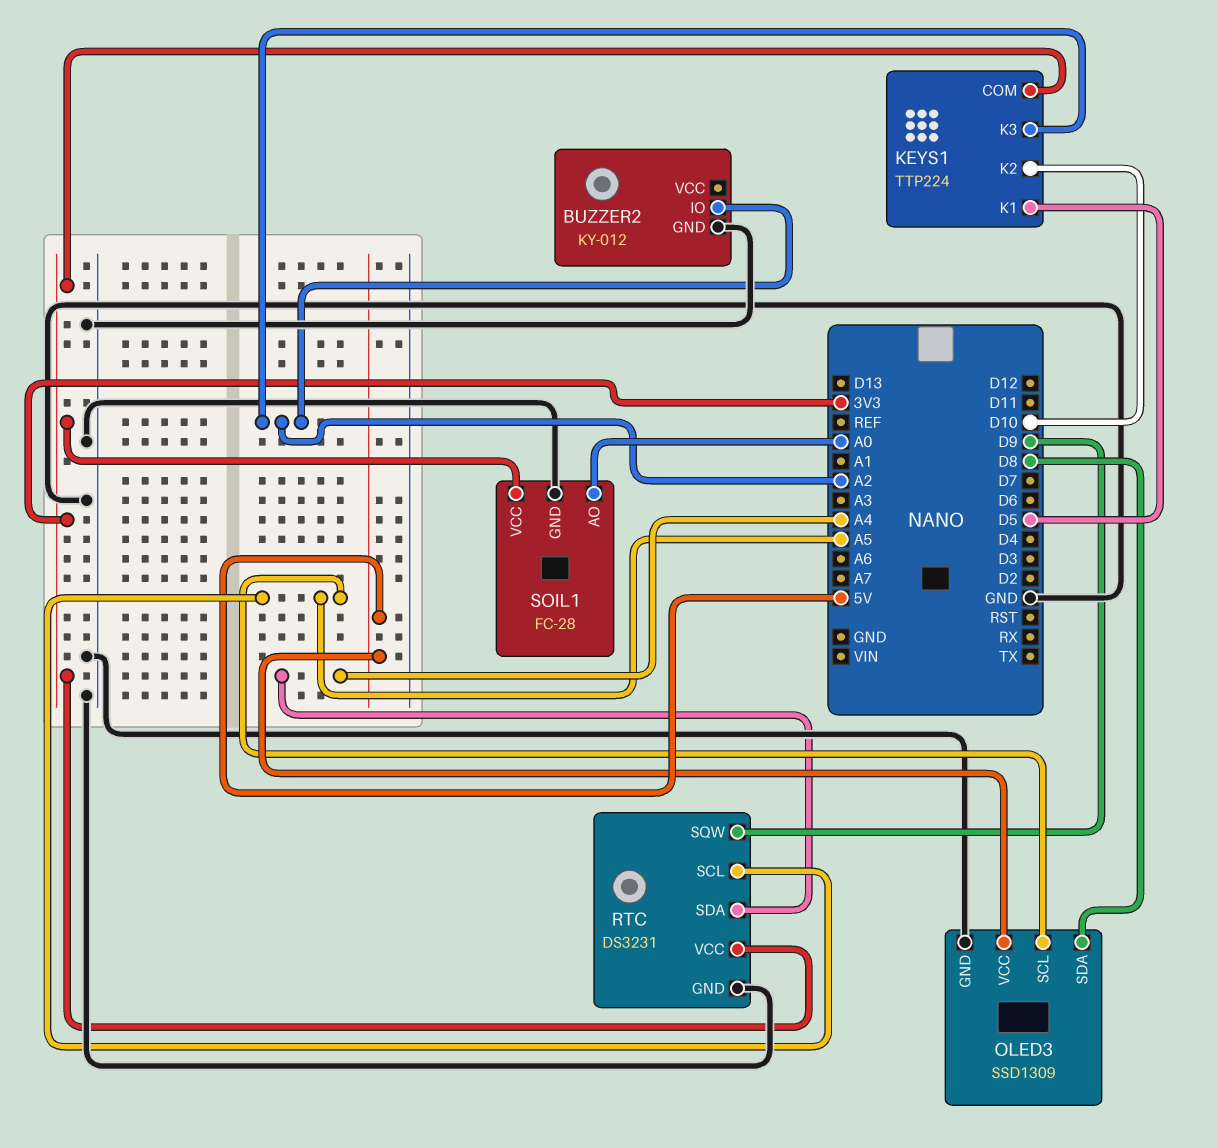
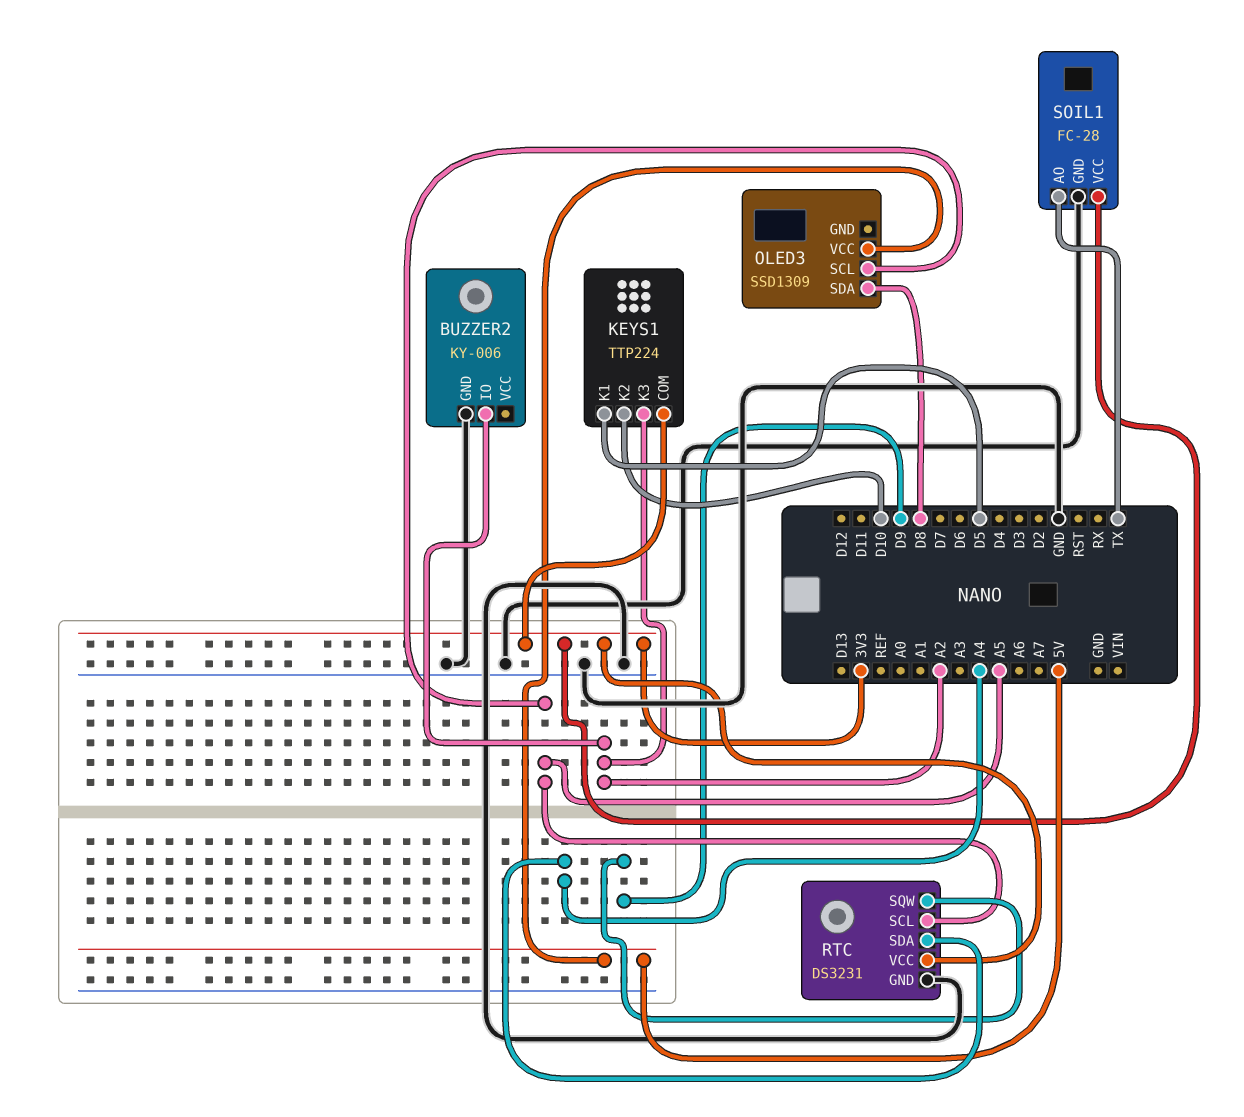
BUZZER2: KY-012 -> KY-006
OLED3 pin GND: GND -> none
SOIL1 pin AO: A0 -> TX

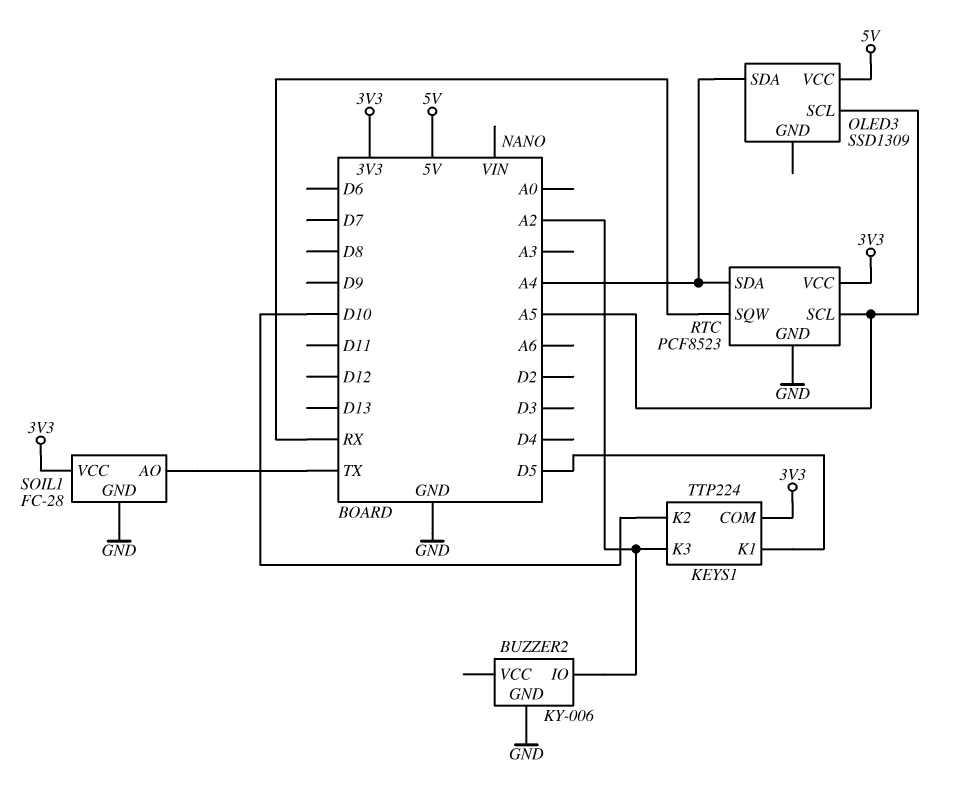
OLED3 pin SDA: D8 -> A4
RTC: DS3231 -> PCF8523
RTC pin SQW: D9 -> RX

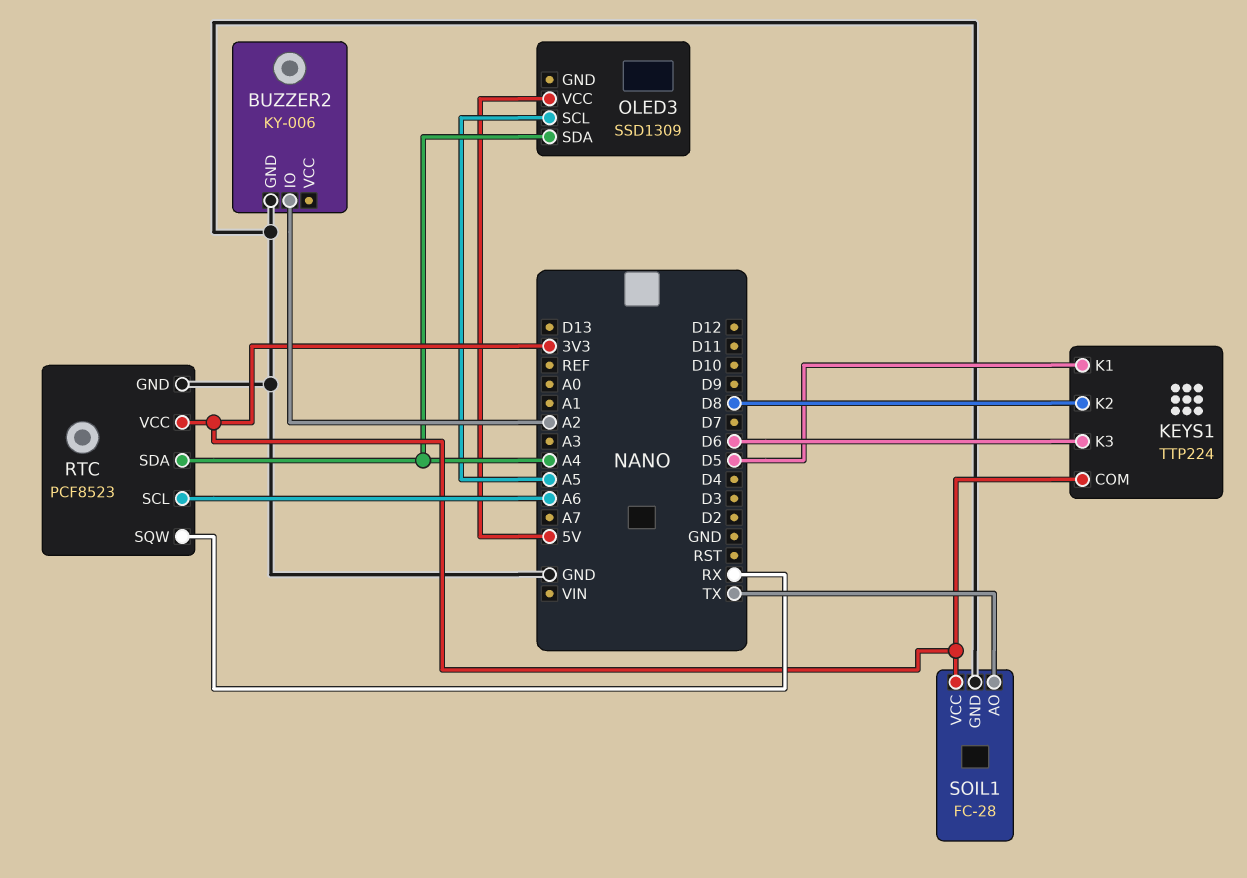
KEYS1 pin K2: D10 -> D8
KEYS1 pin K3: A2 -> D6
RTC pin SCL: A5 -> A6

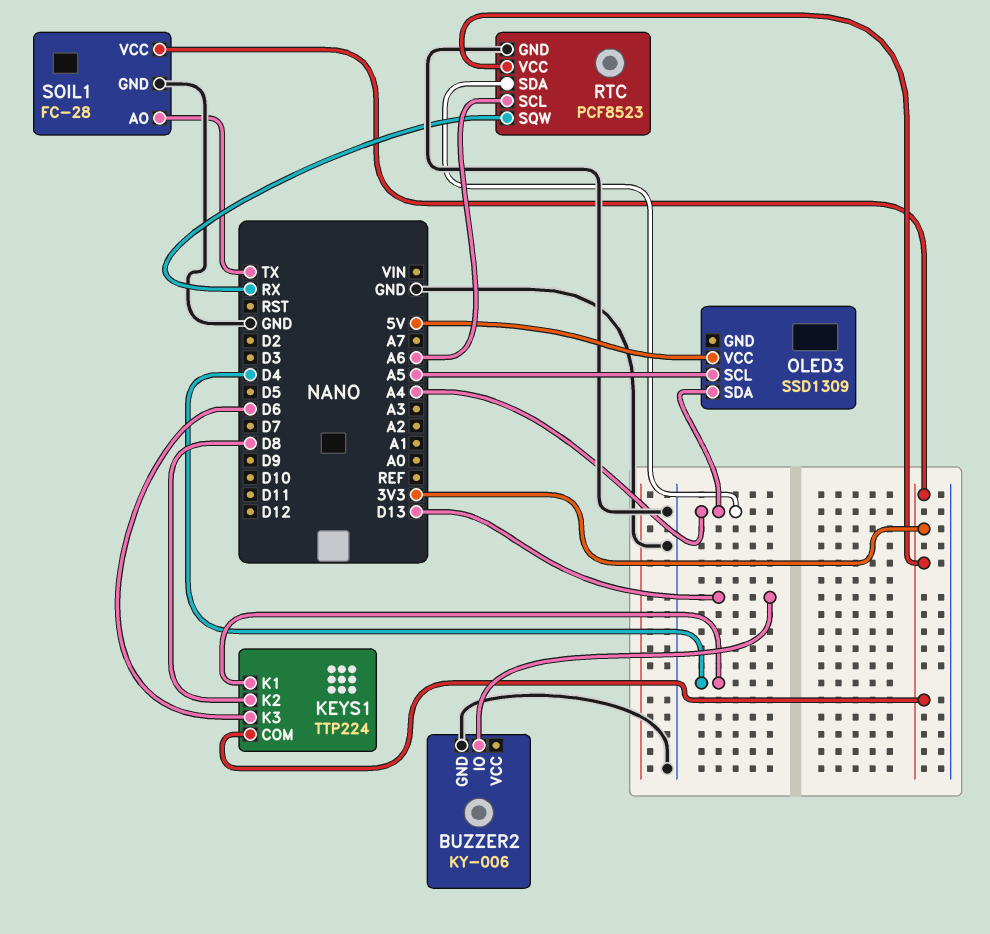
BUZZER2 pin IO: A2 -> D13
KEYS1 pin K1: D5 -> D4

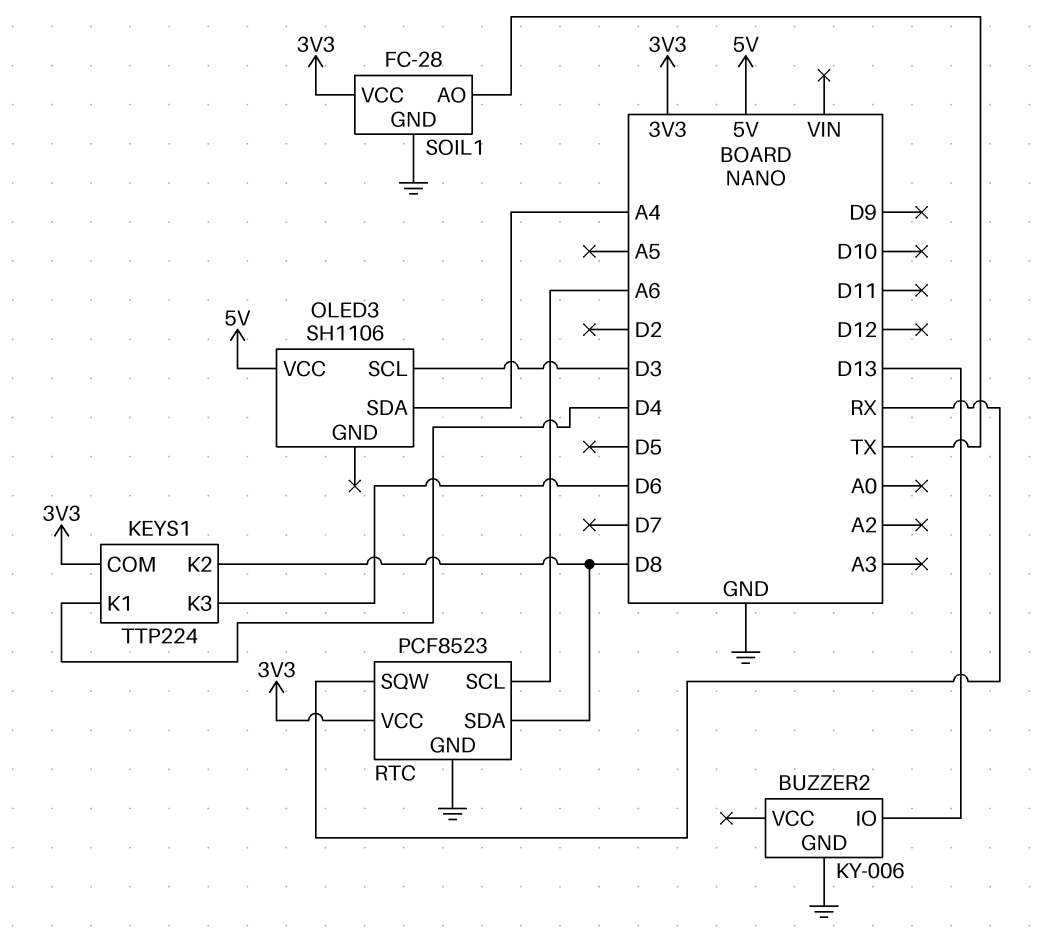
OLED3: SSD1309 -> SH1106
OLED3 pin SCL: A5 -> D3
RTC pin SDA: A4 -> D8

